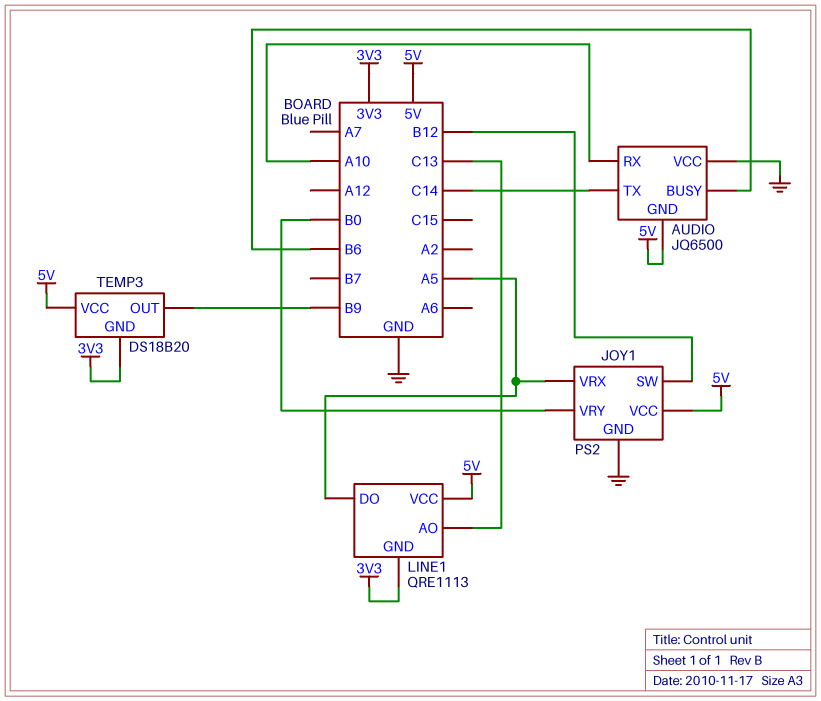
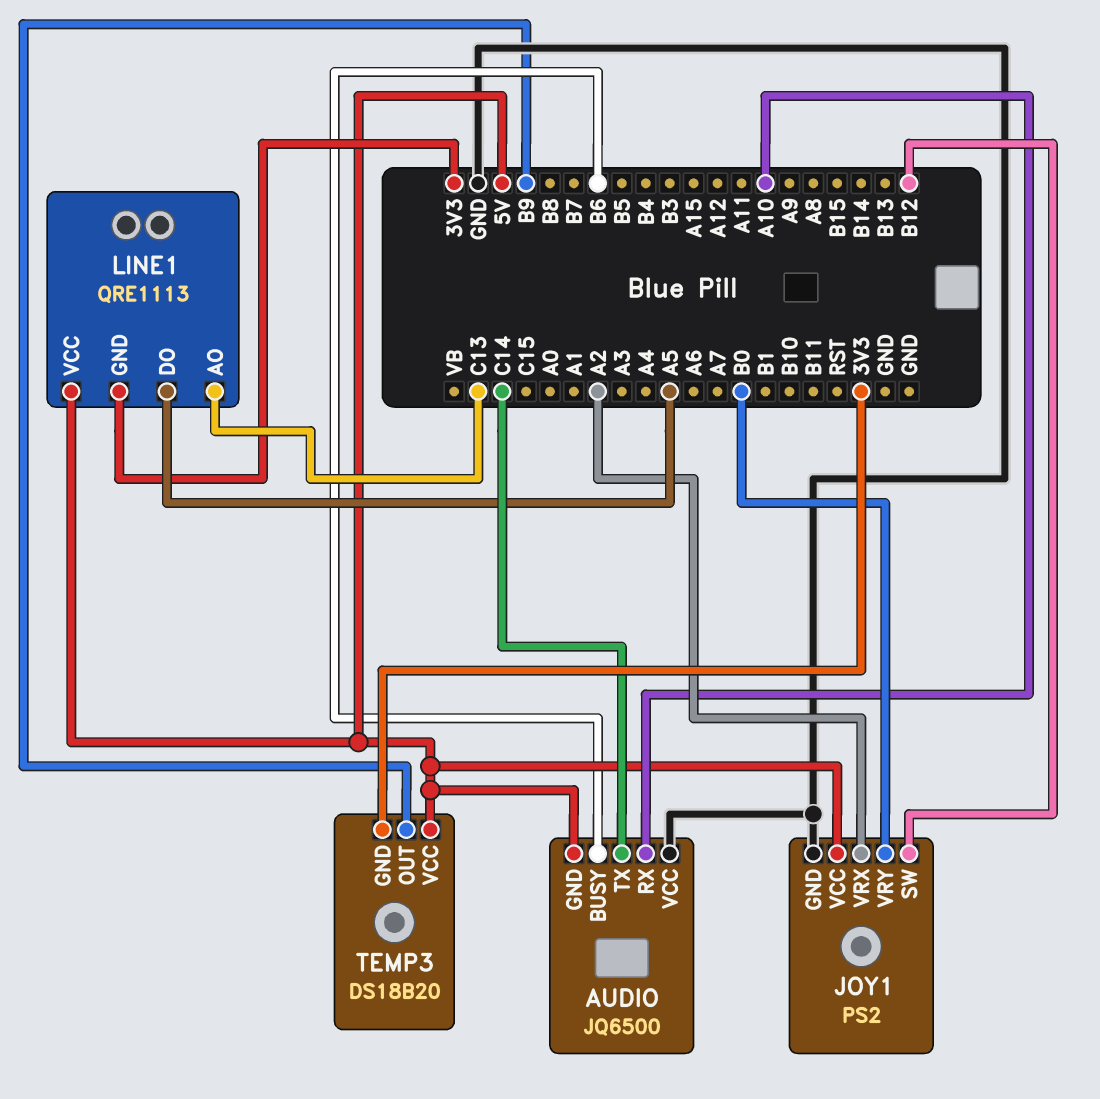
JOY1 pin VRX: A5 -> A2

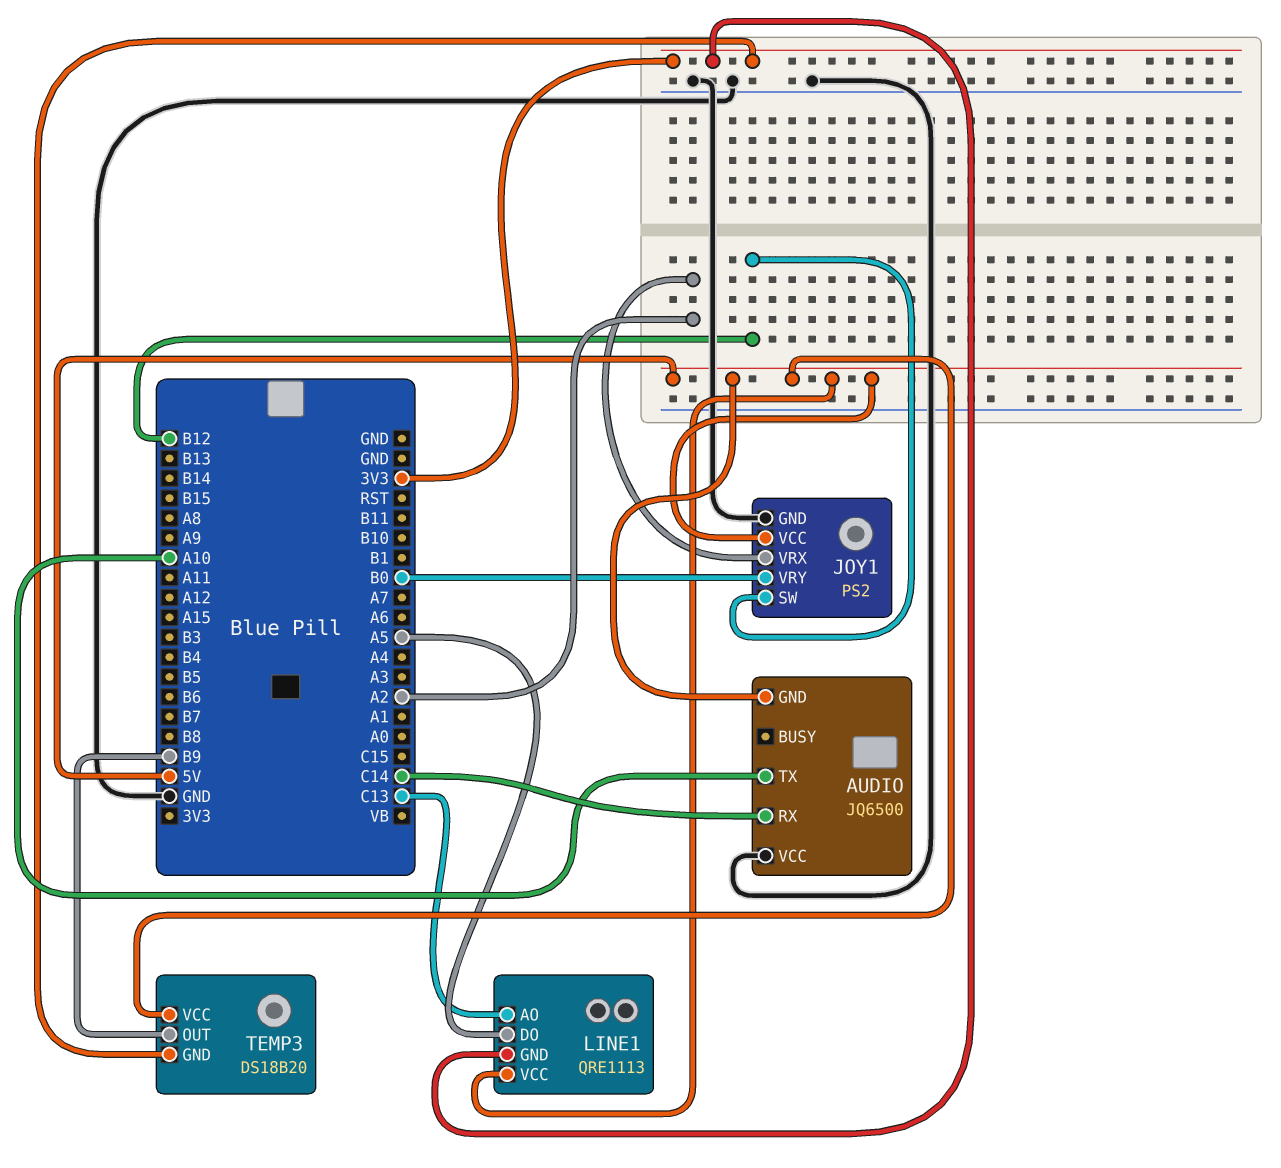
AUDIO pin BUSY: B6 -> none
AUDIO pin RX: A10 -> C14
AUDIO pin TX: C14 -> A10

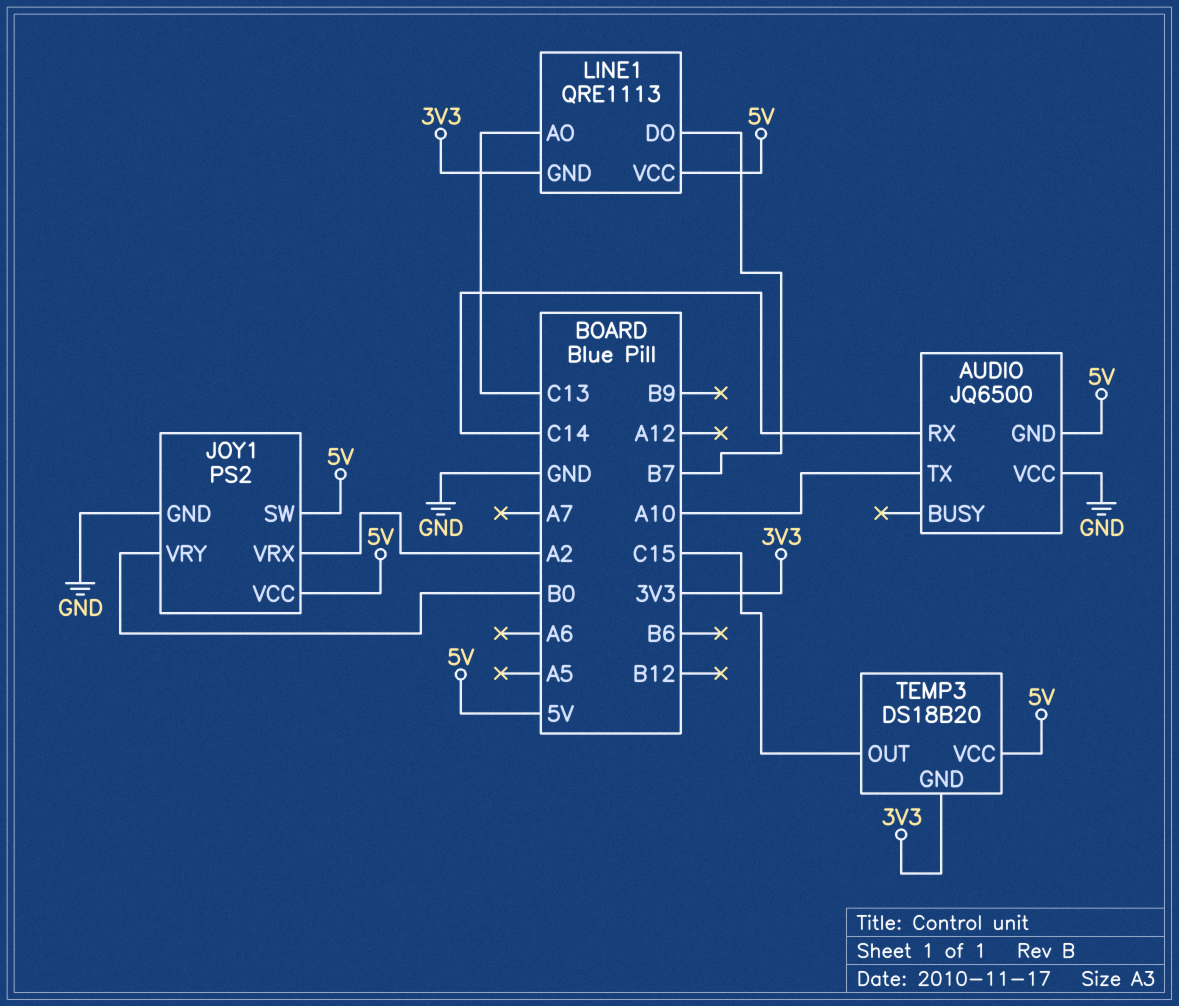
JOY1 pin SW: B12 -> 5V
LINE1 pin DO: A5 -> B7
TEMP3 pin OUT: B9 -> C15

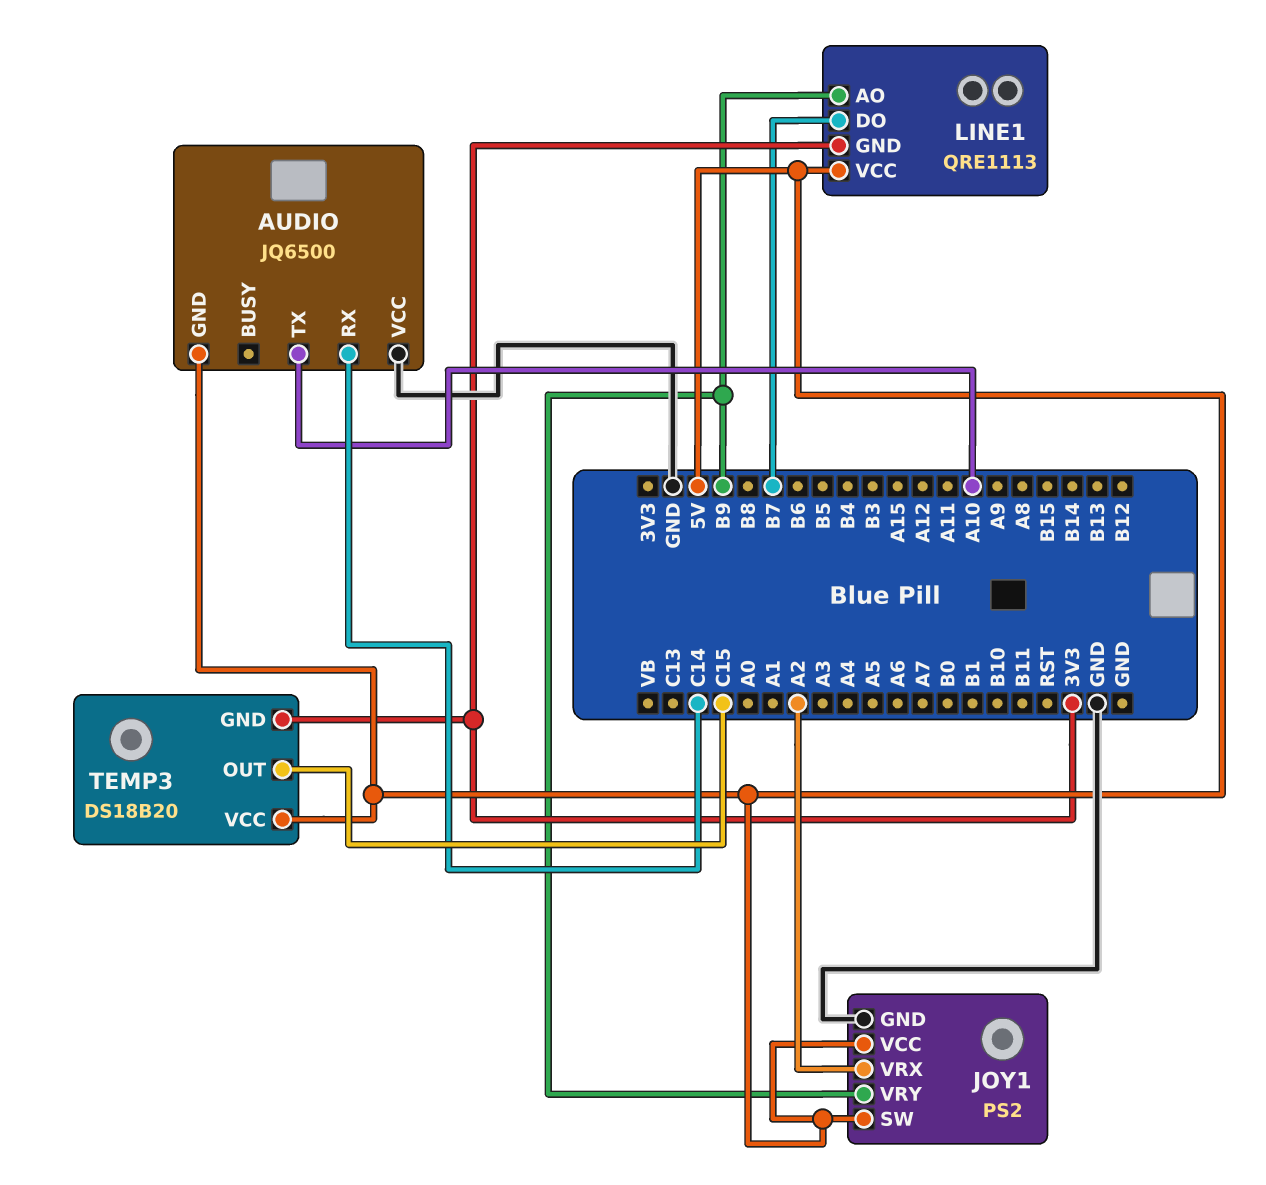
JOY1 pin VRY: B0 -> B9
LINE1 pin AO: C13 -> B9

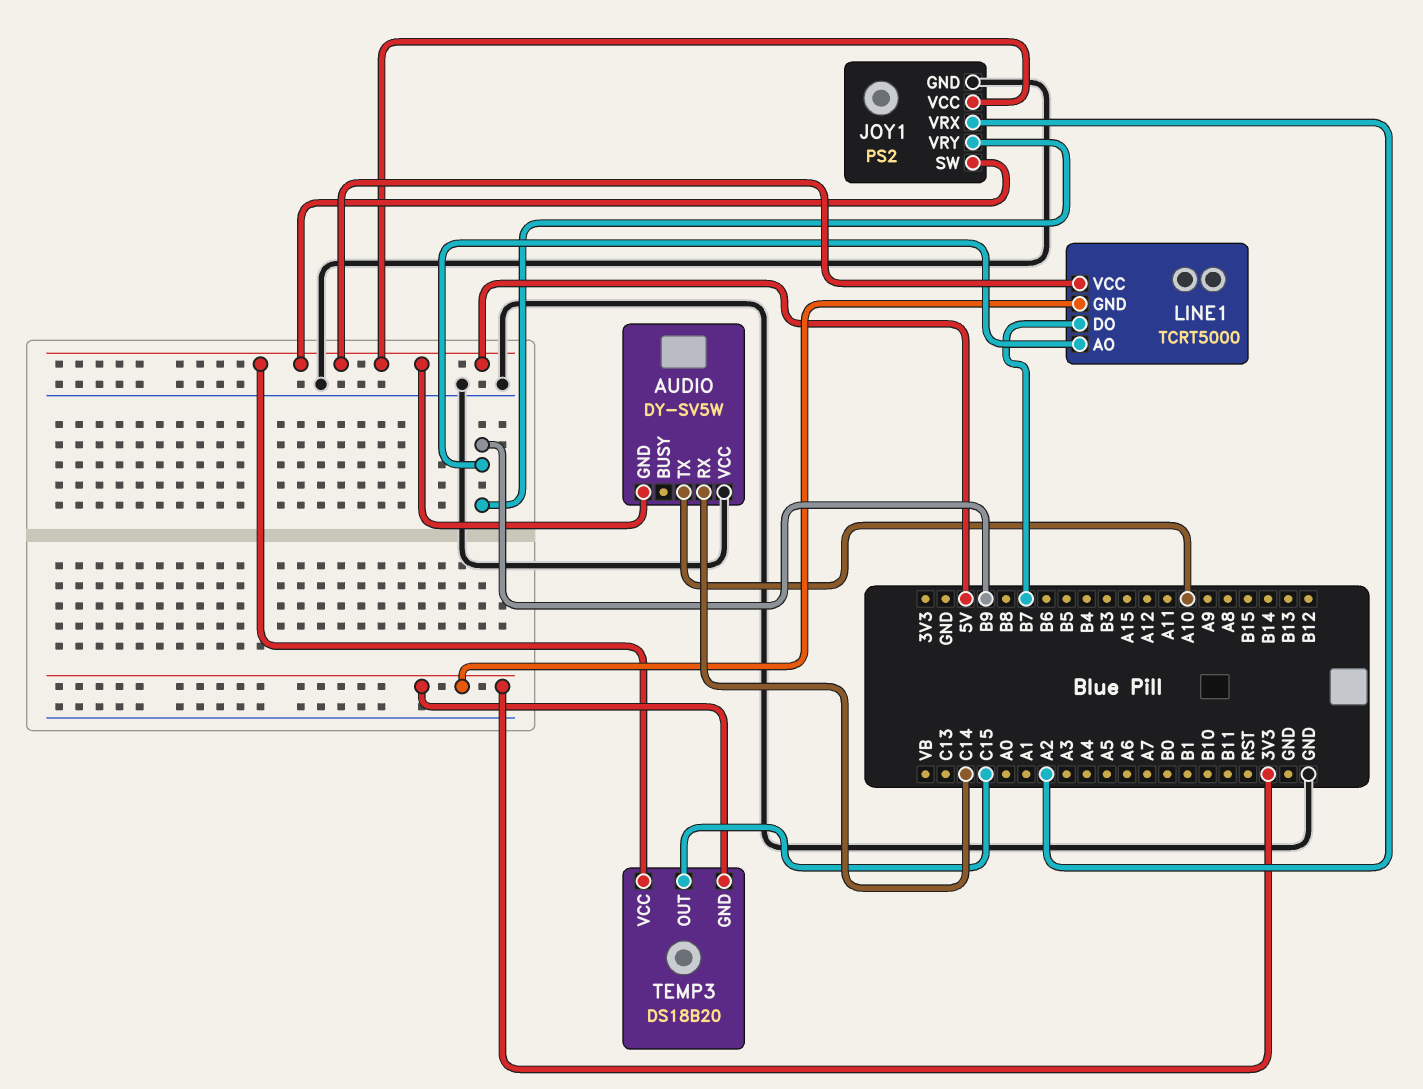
AUDIO: JQ6500 -> DY-SV5W
LINE1: QRE1113 -> TCRT5000

